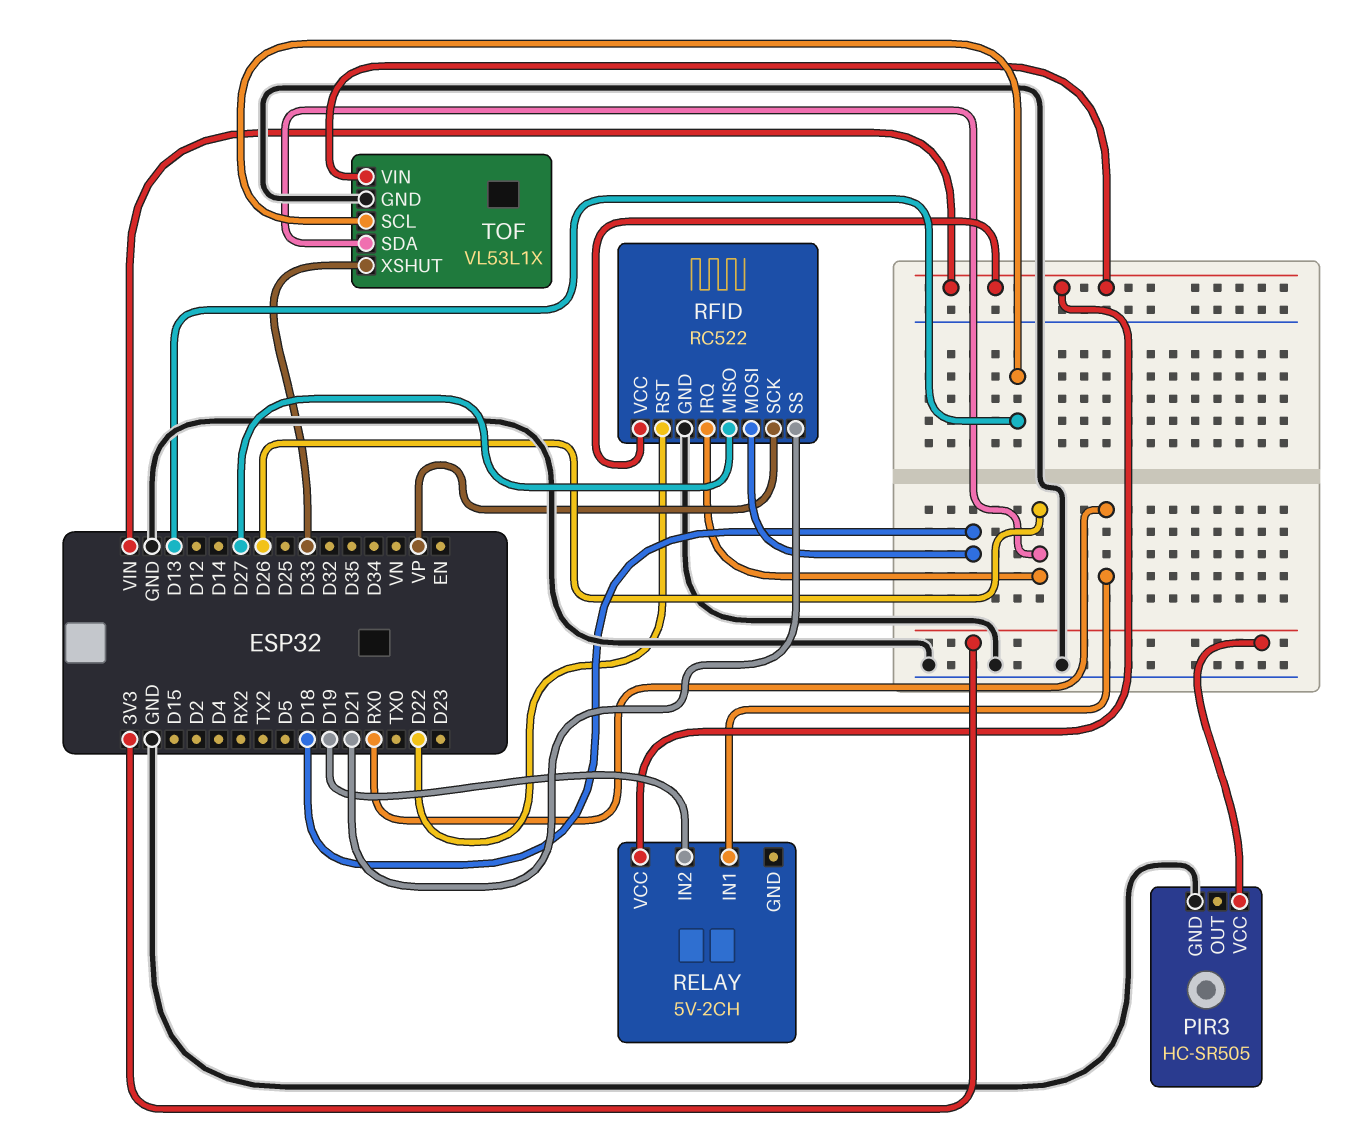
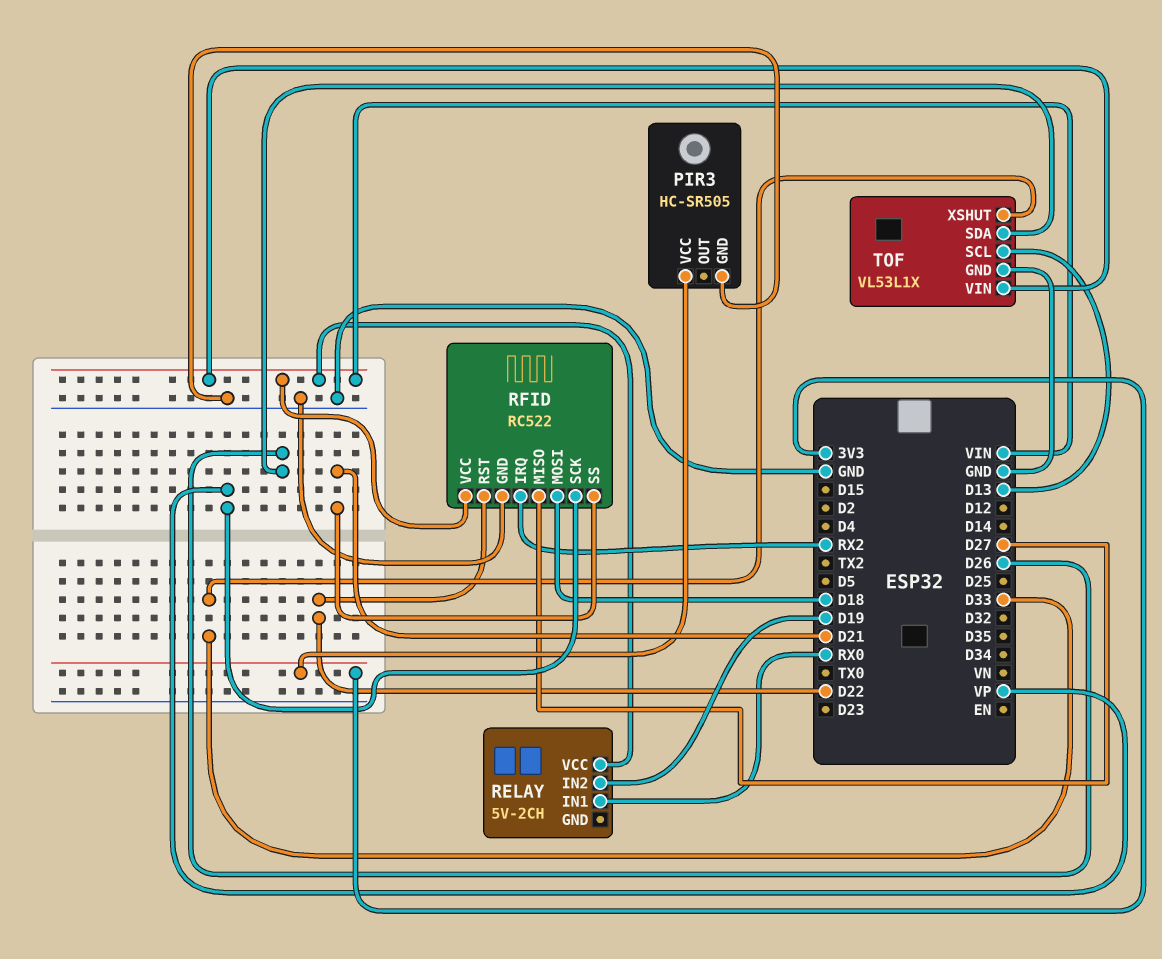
RFID pin IRQ: D26 -> RX2

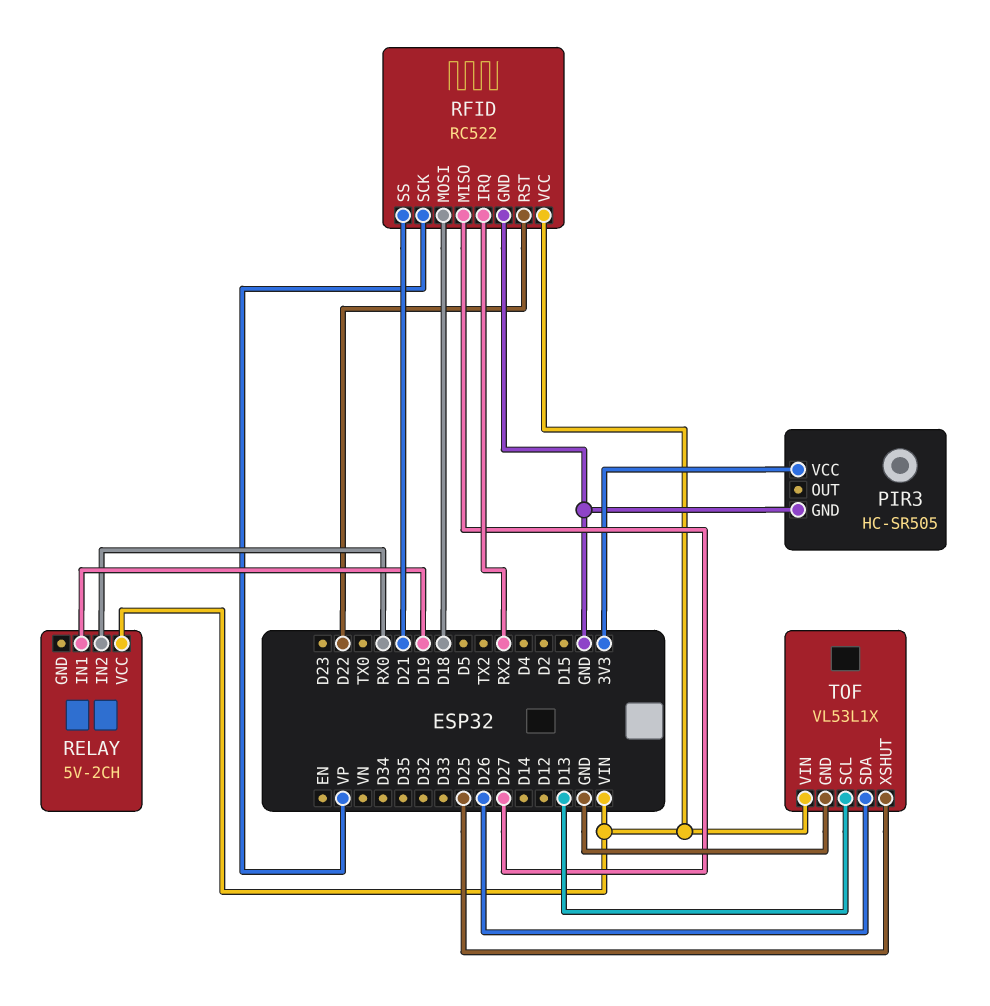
RELAY pin IN1: RX0 -> D19
RELAY pin IN2: D19 -> RX0
TOF pin XSHUT: D33 -> D25

